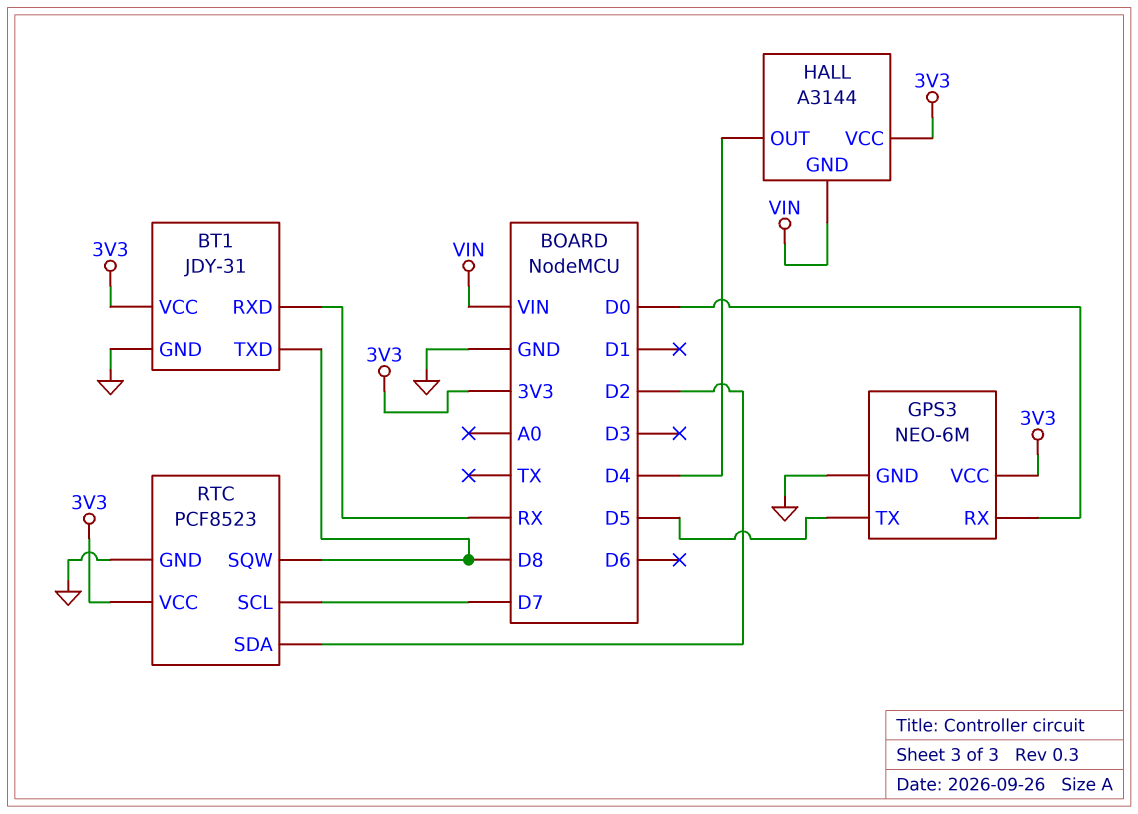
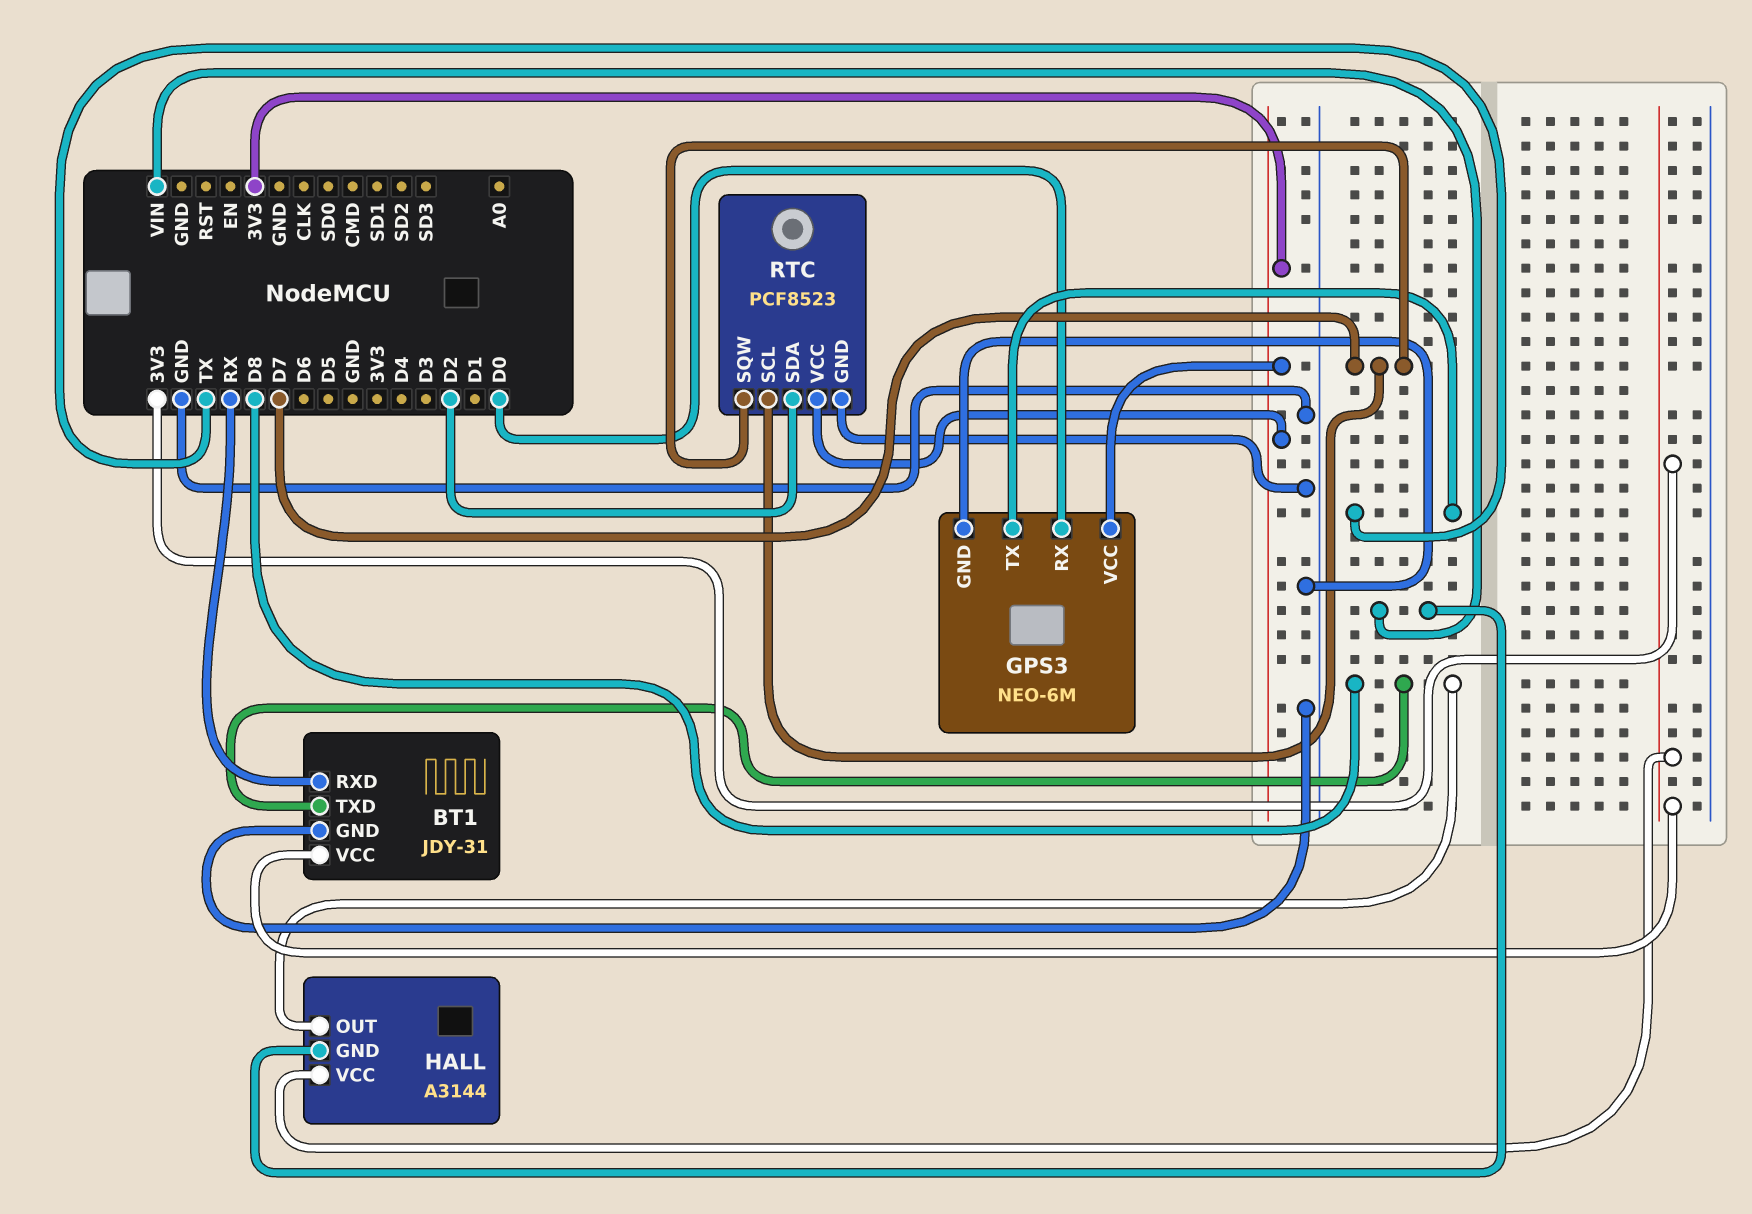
GPS3 pin TX: D5 -> TX
HALL pin OUT: D4 -> D8
RTC pin SQW: D8 -> D7

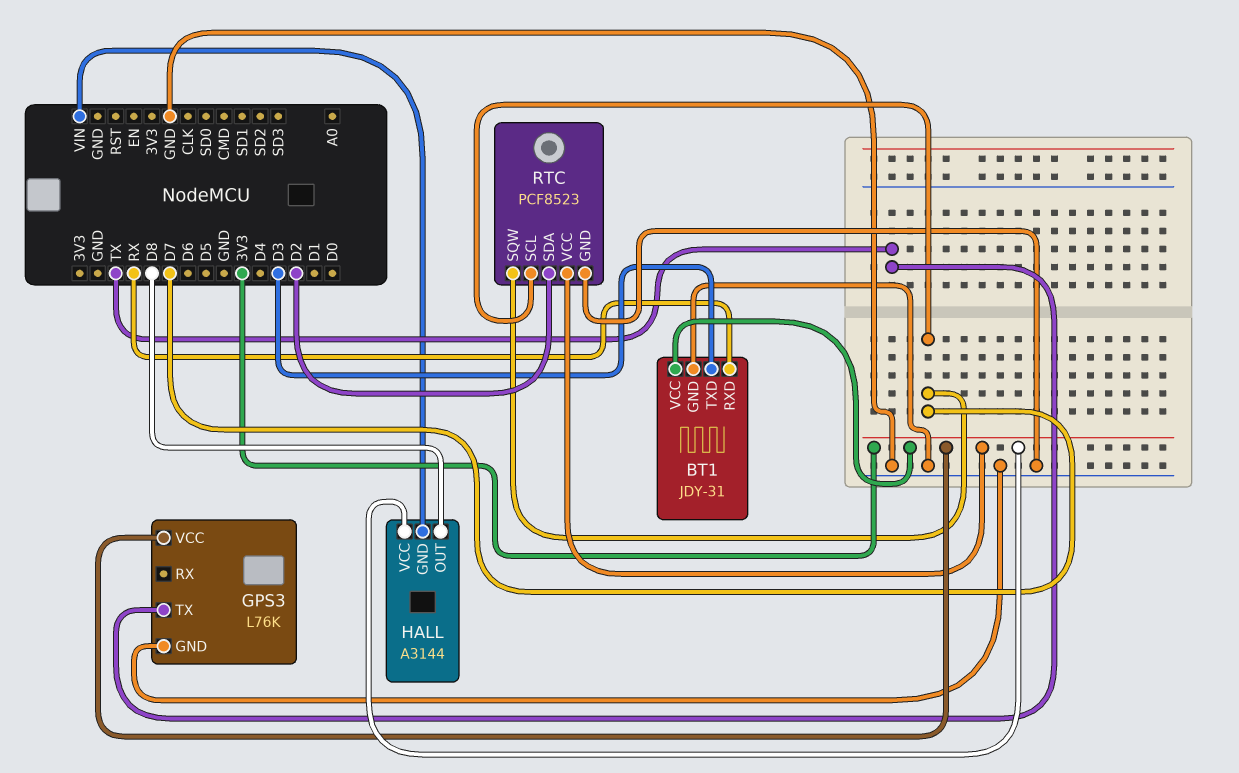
BT1 pin TXD: D8 -> D3
GPS3: NEO-6M -> L76K
GPS3 pin RX: D0 -> none

